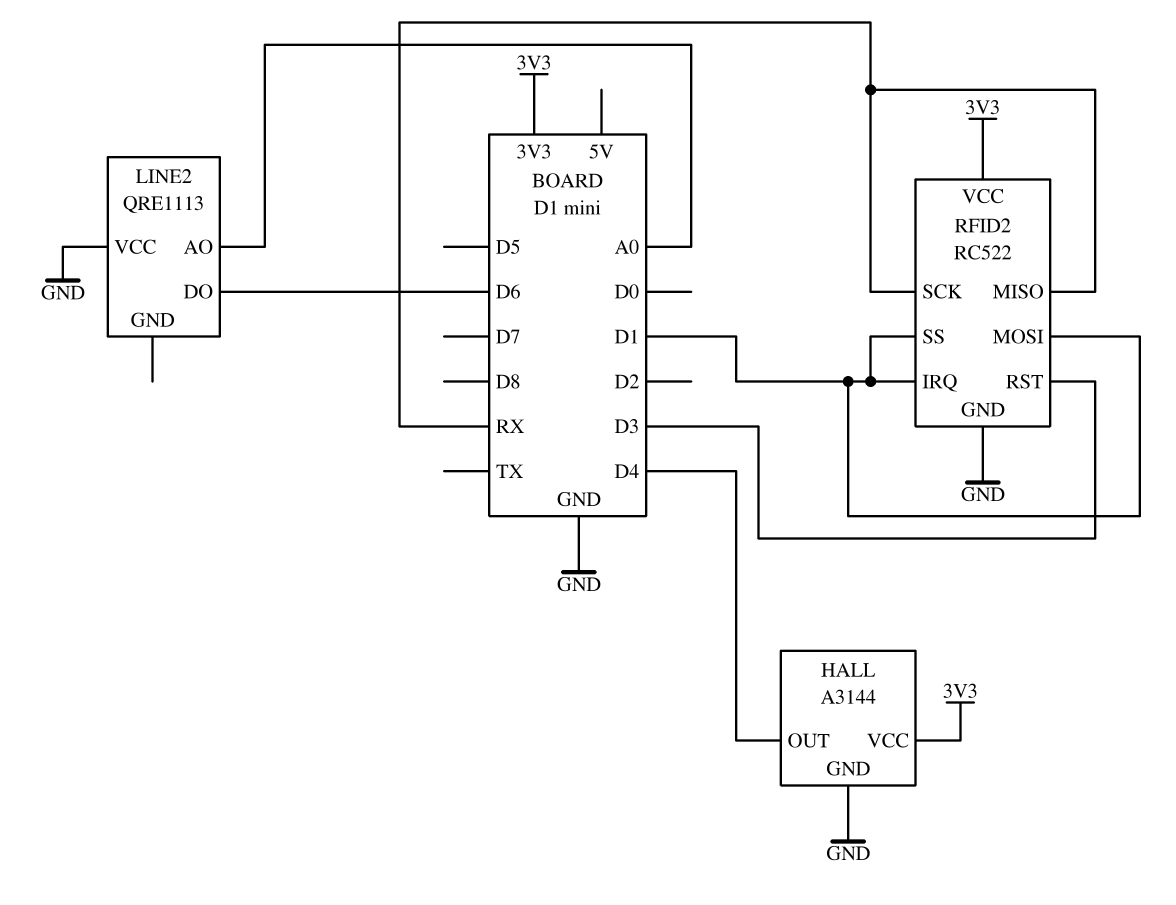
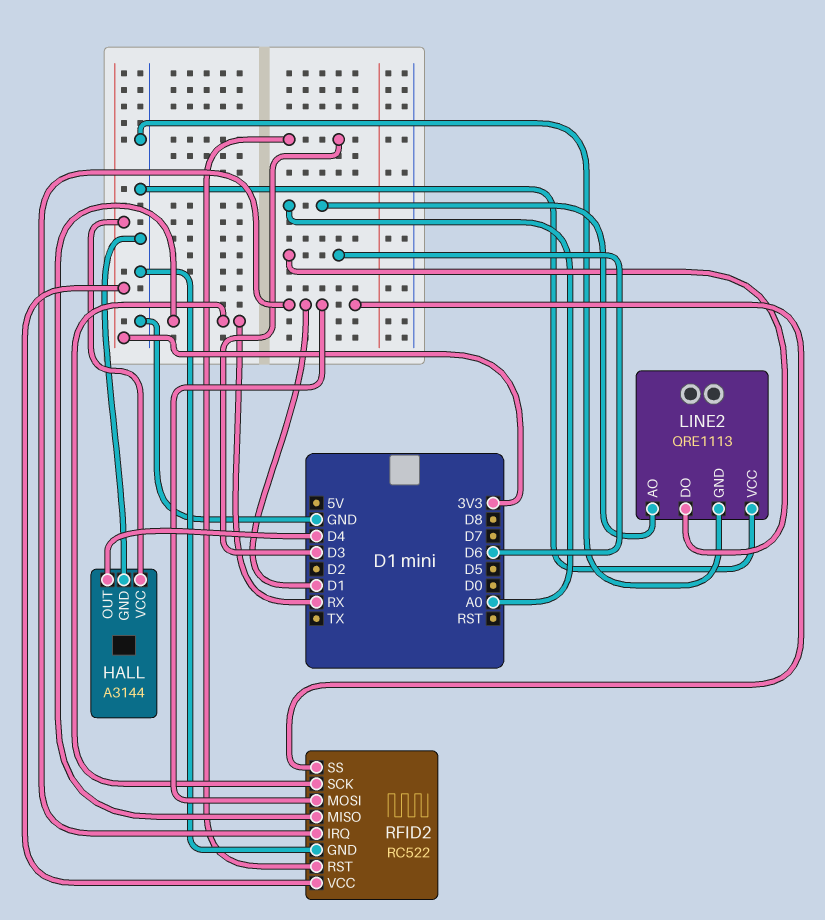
LINE2 pin GND: none -> GND

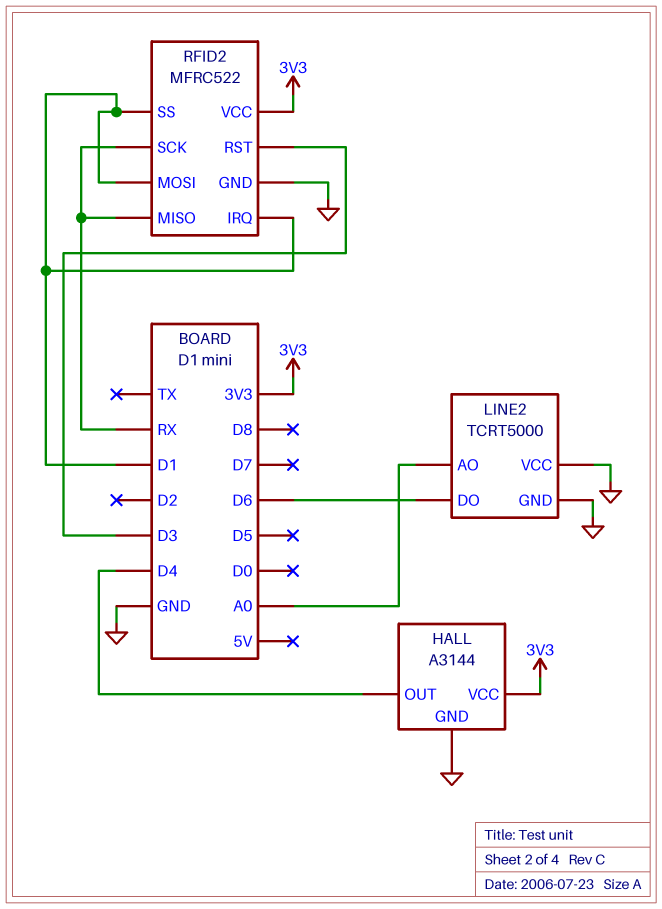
LINE2: QRE1113 -> TCRT5000
RFID2: RC522 -> MFRC522

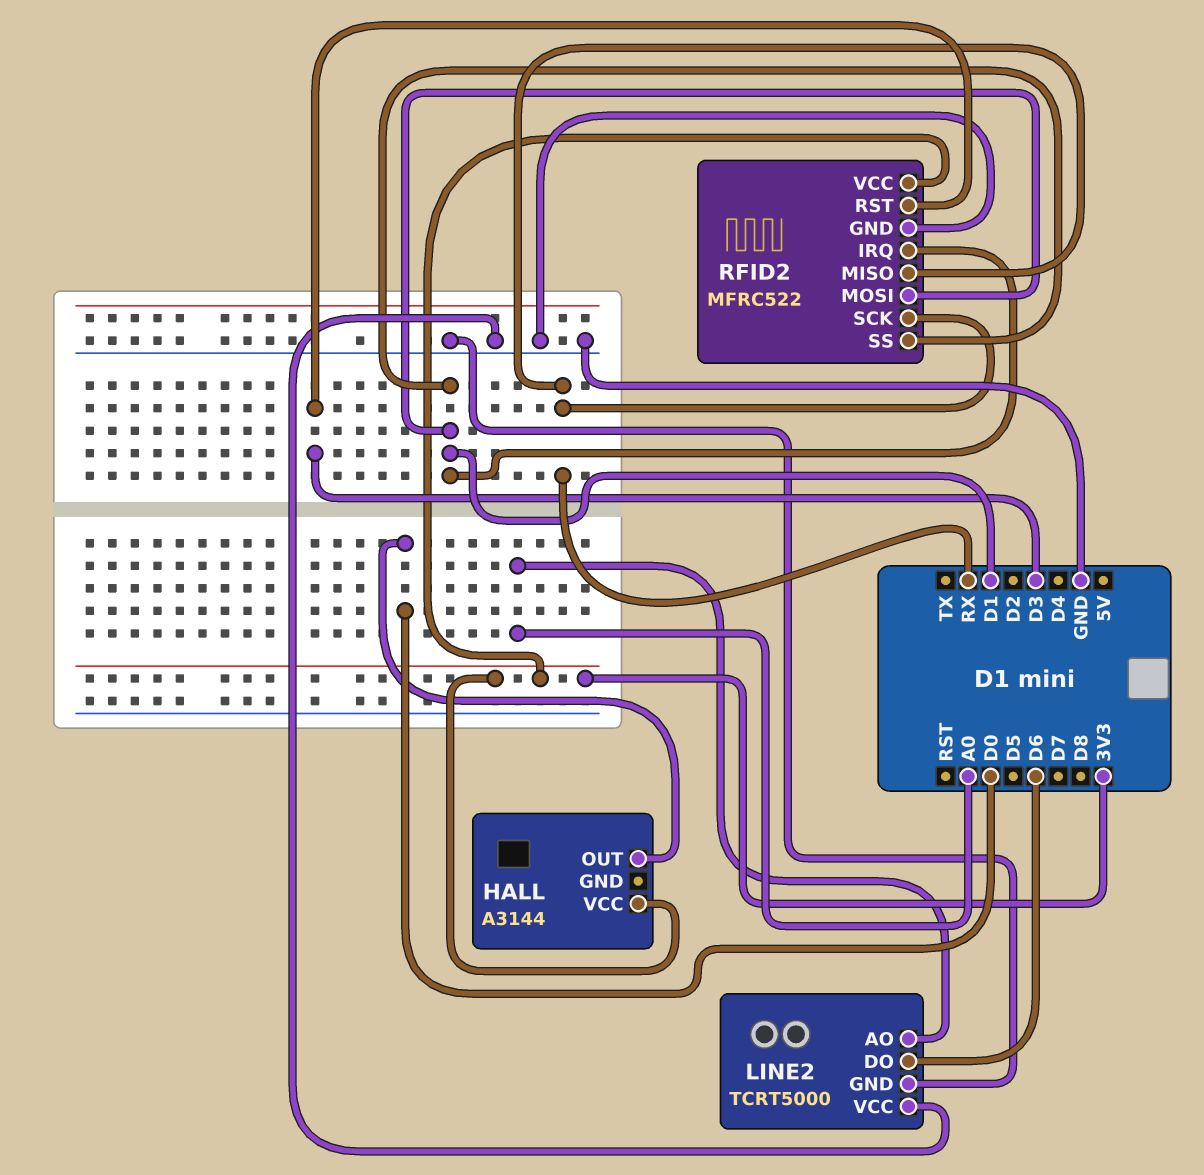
HALL pin GND: GND -> none
HALL pin OUT: D4 -> D0

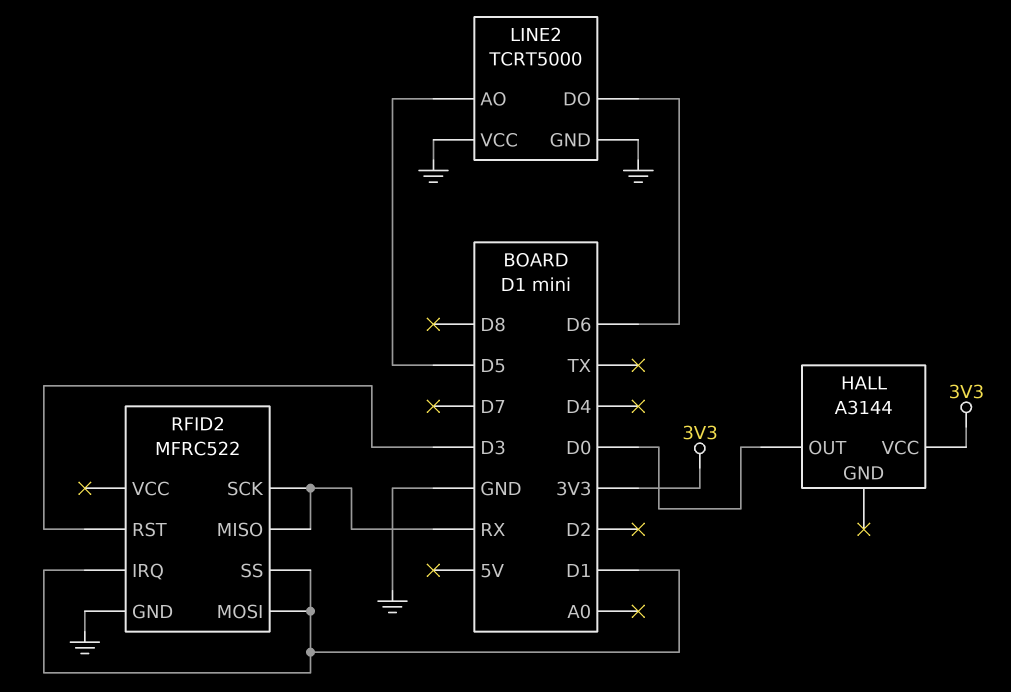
LINE2 pin AO: A0 -> D5
RFID2 pin VCC: 3V3 -> none

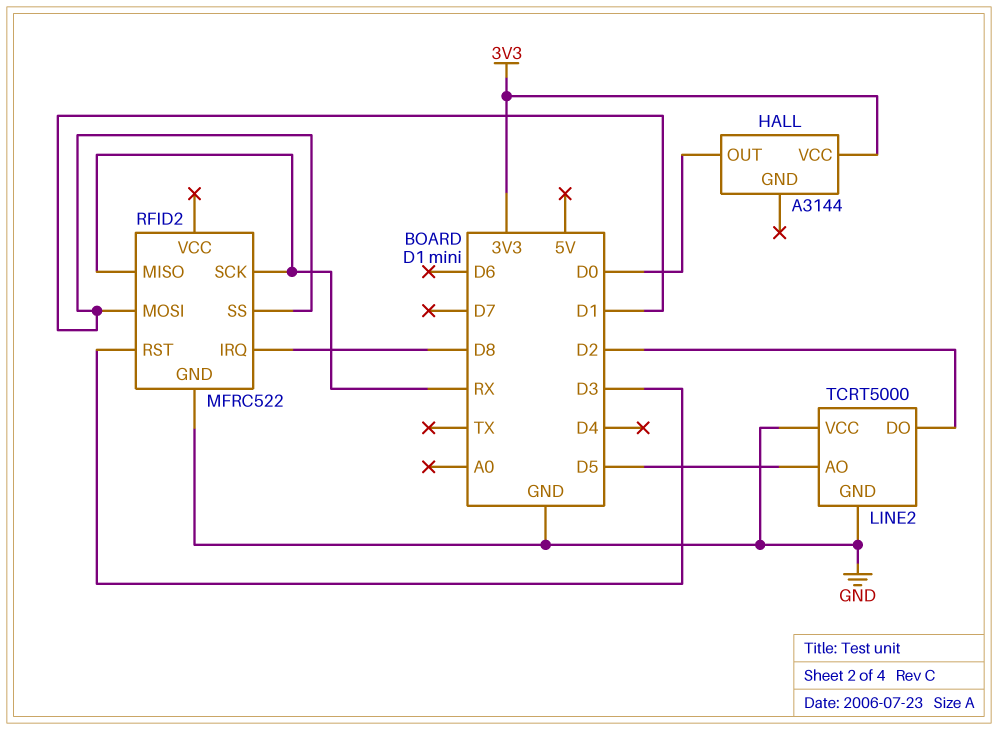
LINE2 pin DO: D6 -> D2
RFID2 pin IRQ: D1 -> D8

